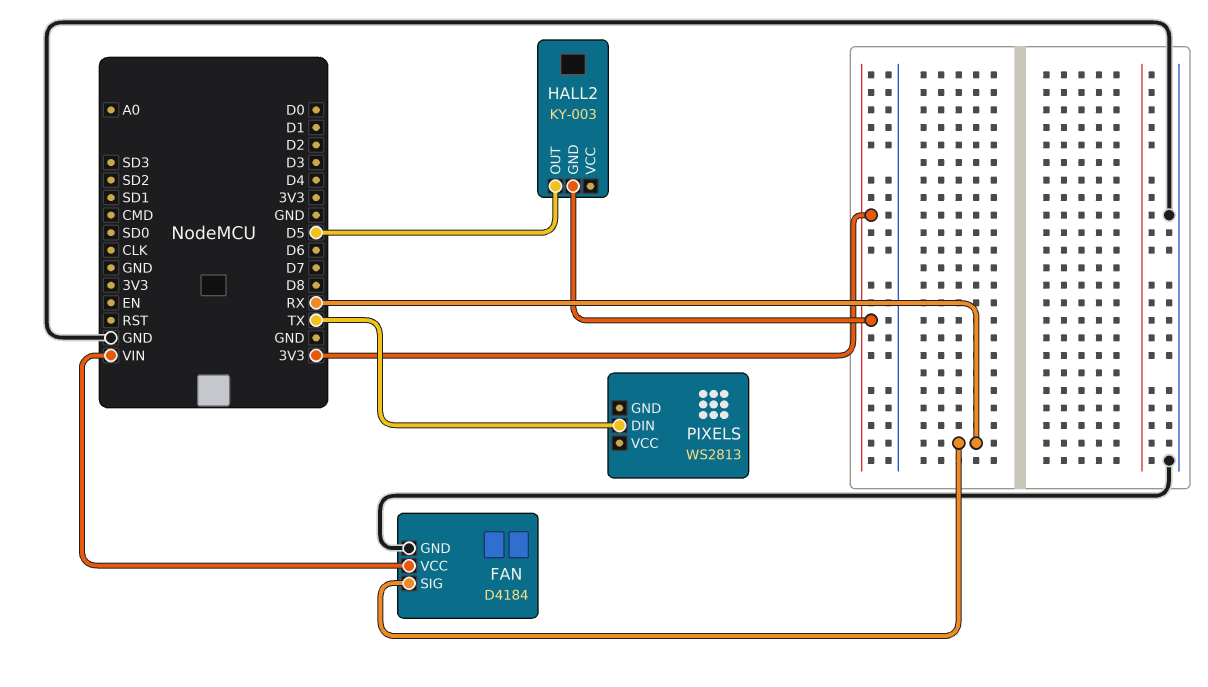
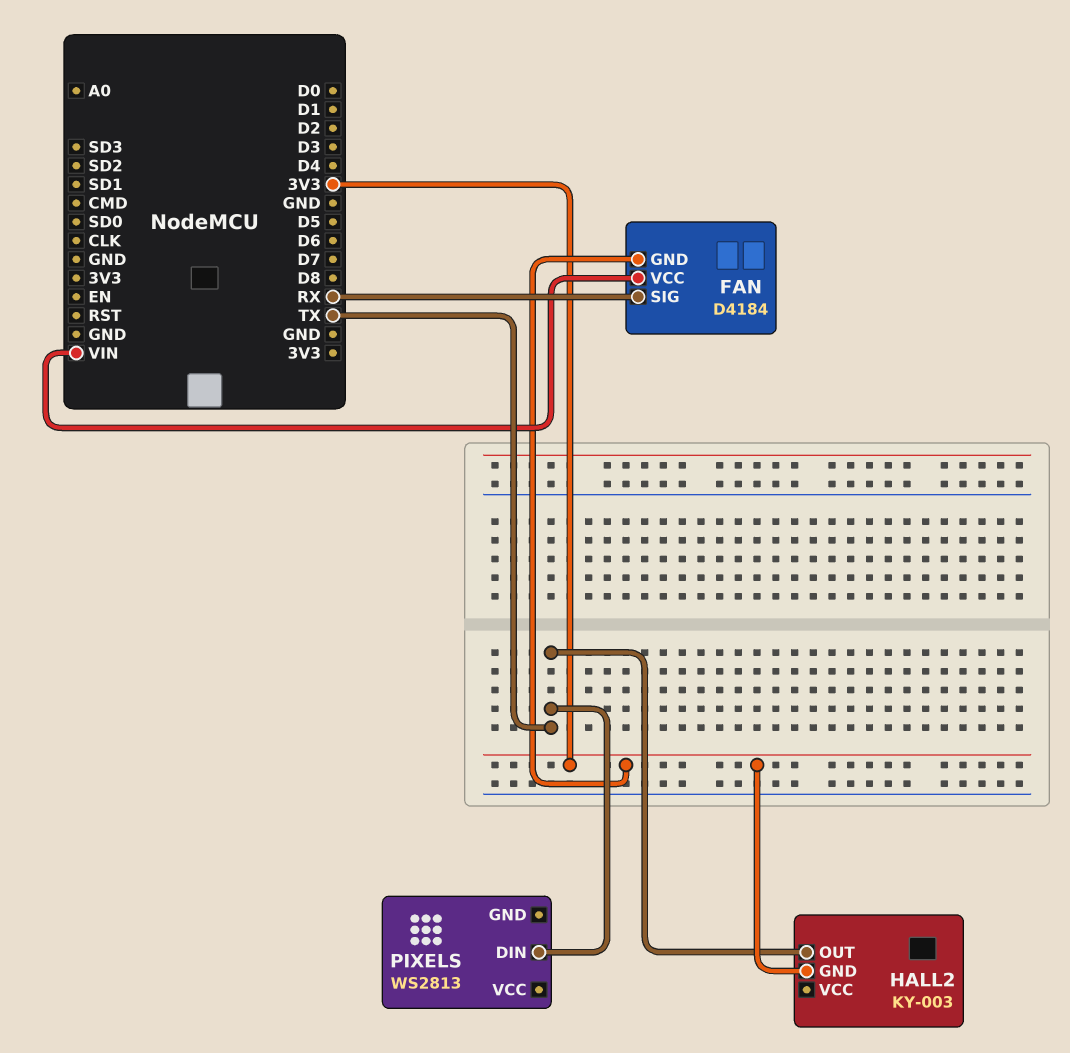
FAN pin GND: GND -> 3V3
HALL2 pin OUT: D5 -> TX

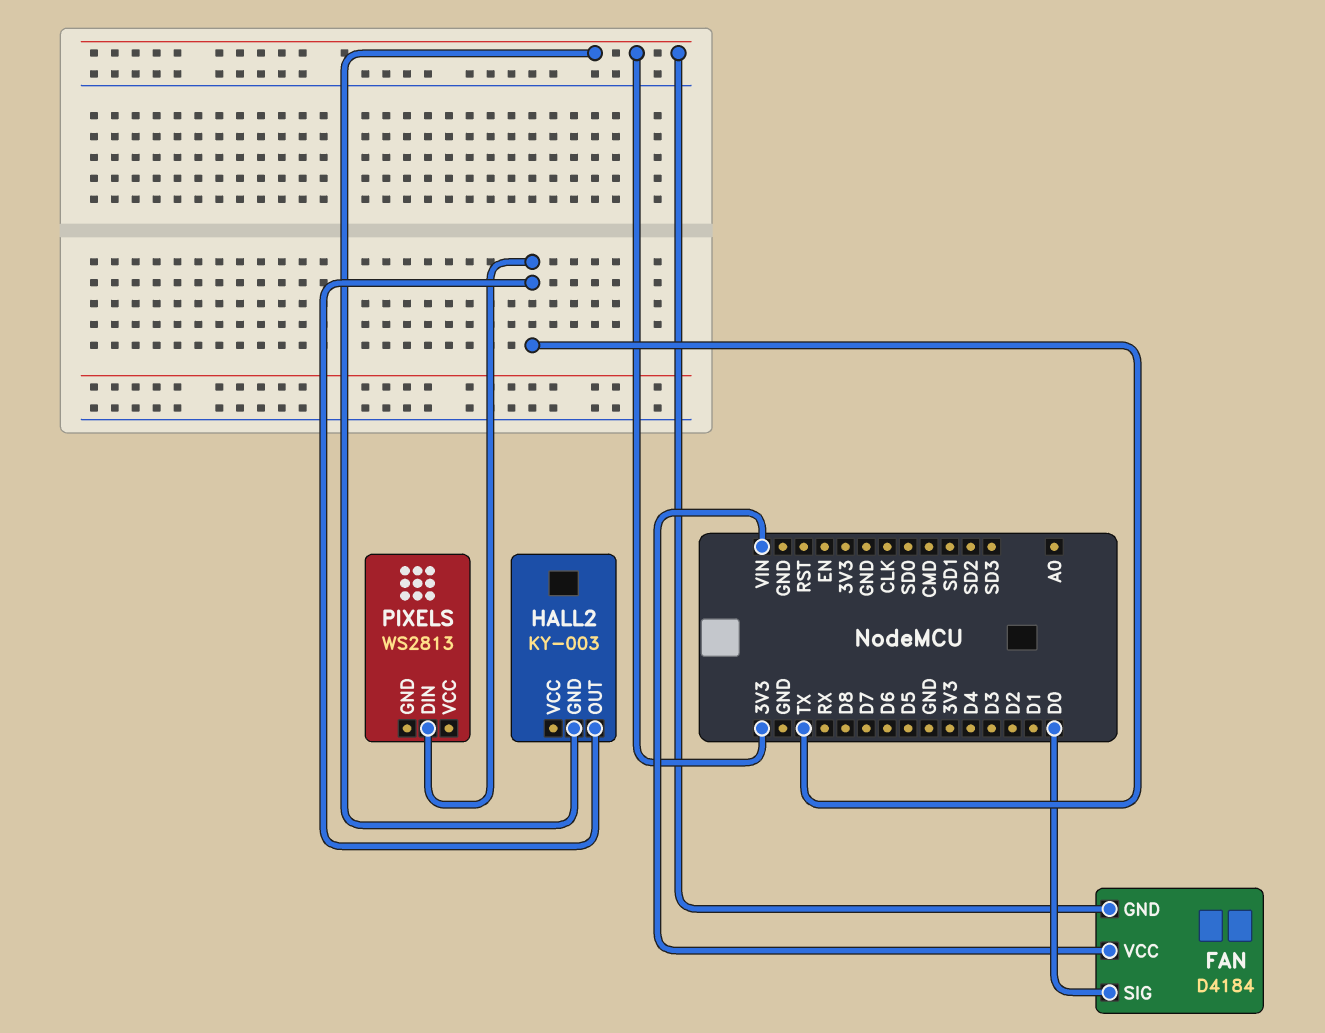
FAN pin SIG: RX -> D0

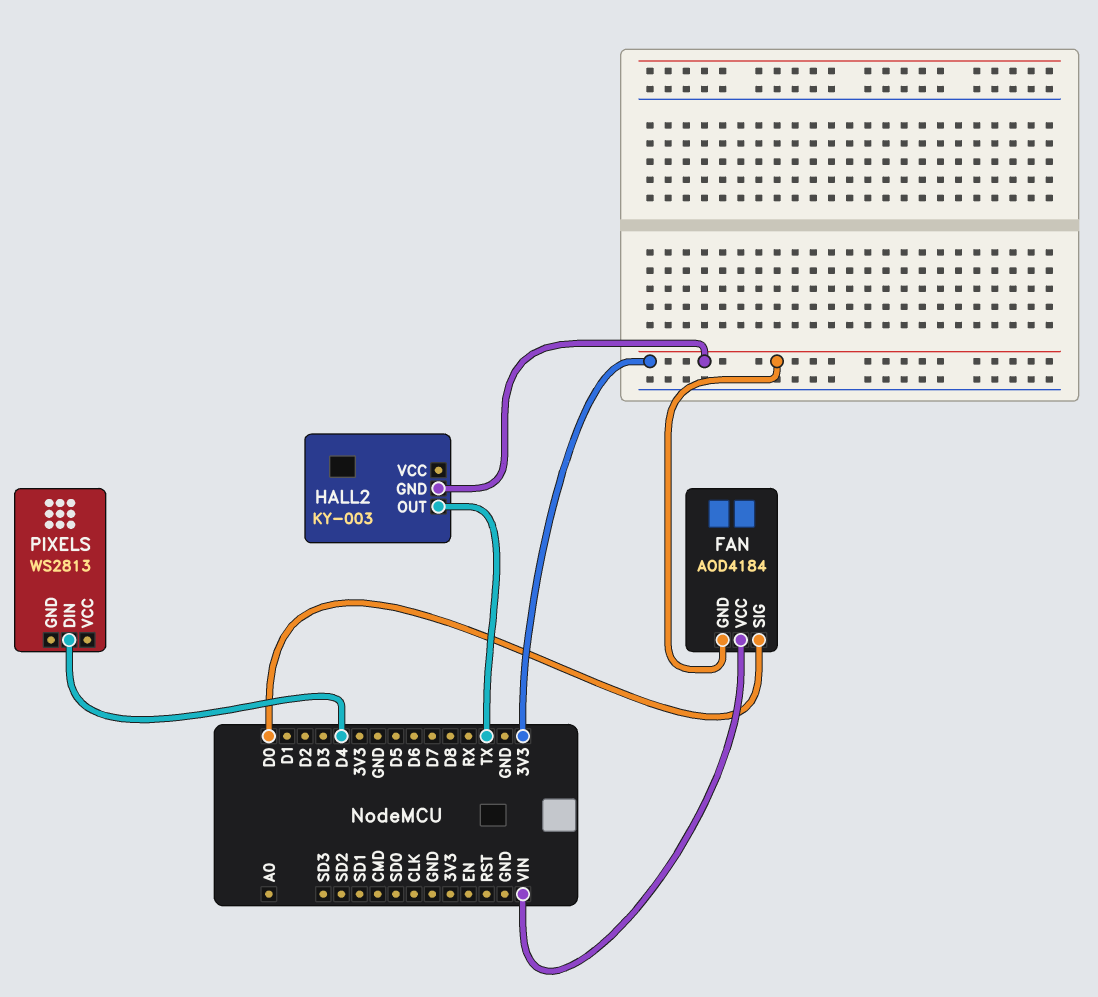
FAN: D4184 -> AOD4184
PIXELS pin DIN: TX -> D4

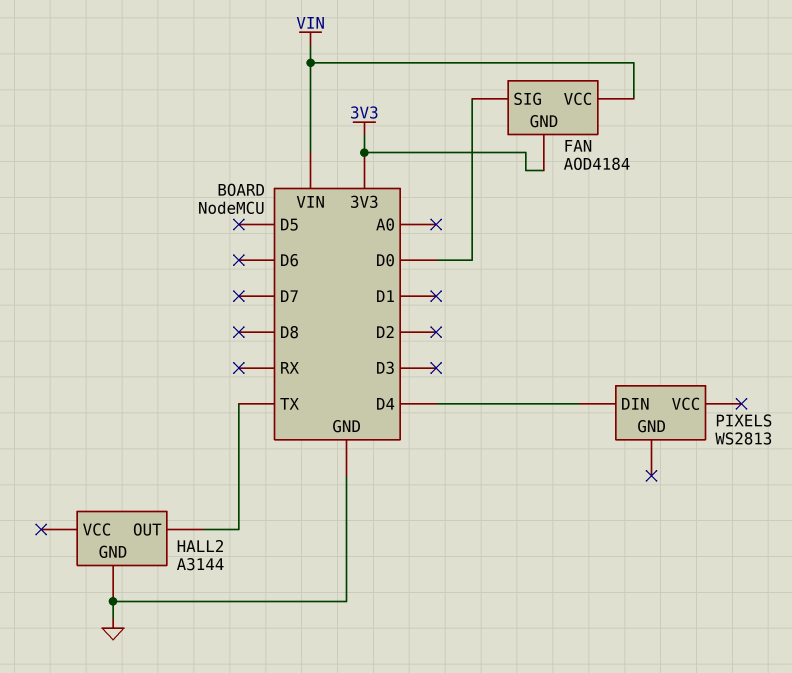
HALL2: KY-003 -> A3144
HALL2 pin GND: 3V3 -> GND

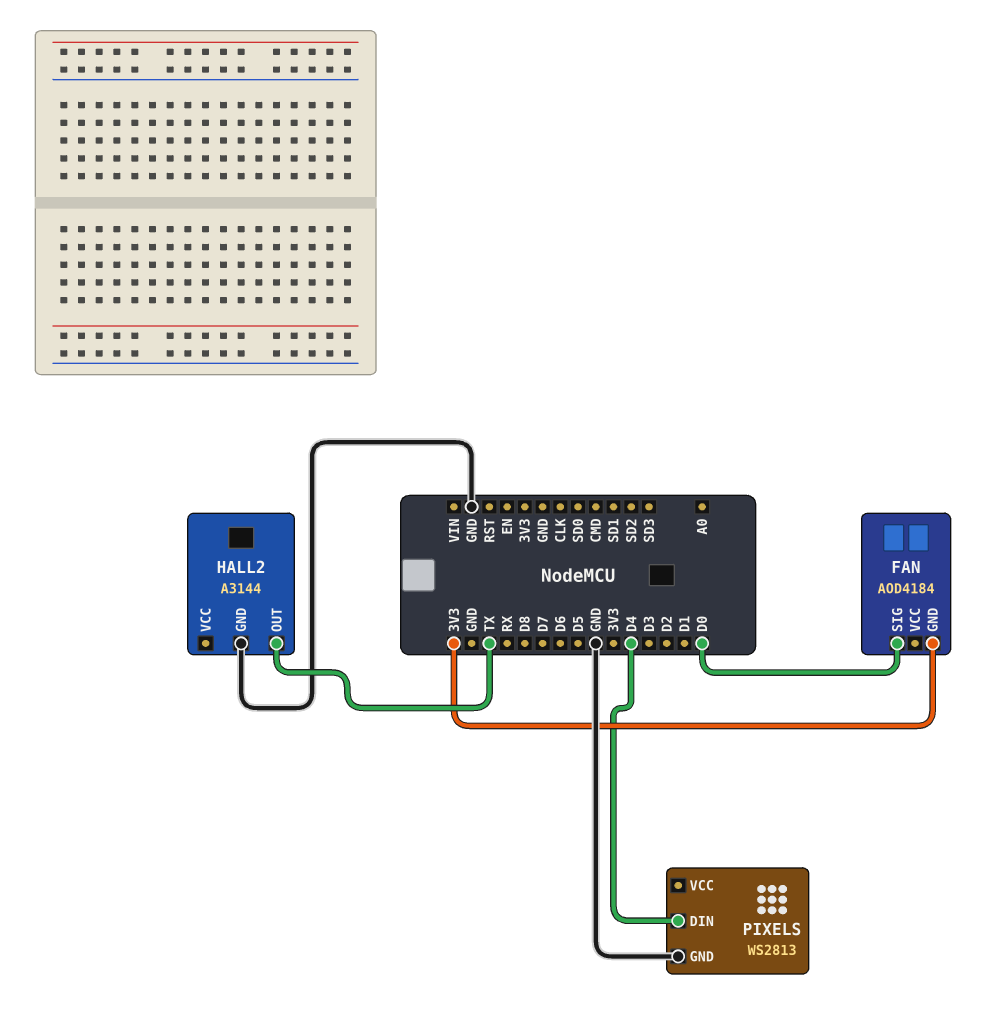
FAN pin VCC: VIN -> none
PIXELS pin GND: none -> GND

